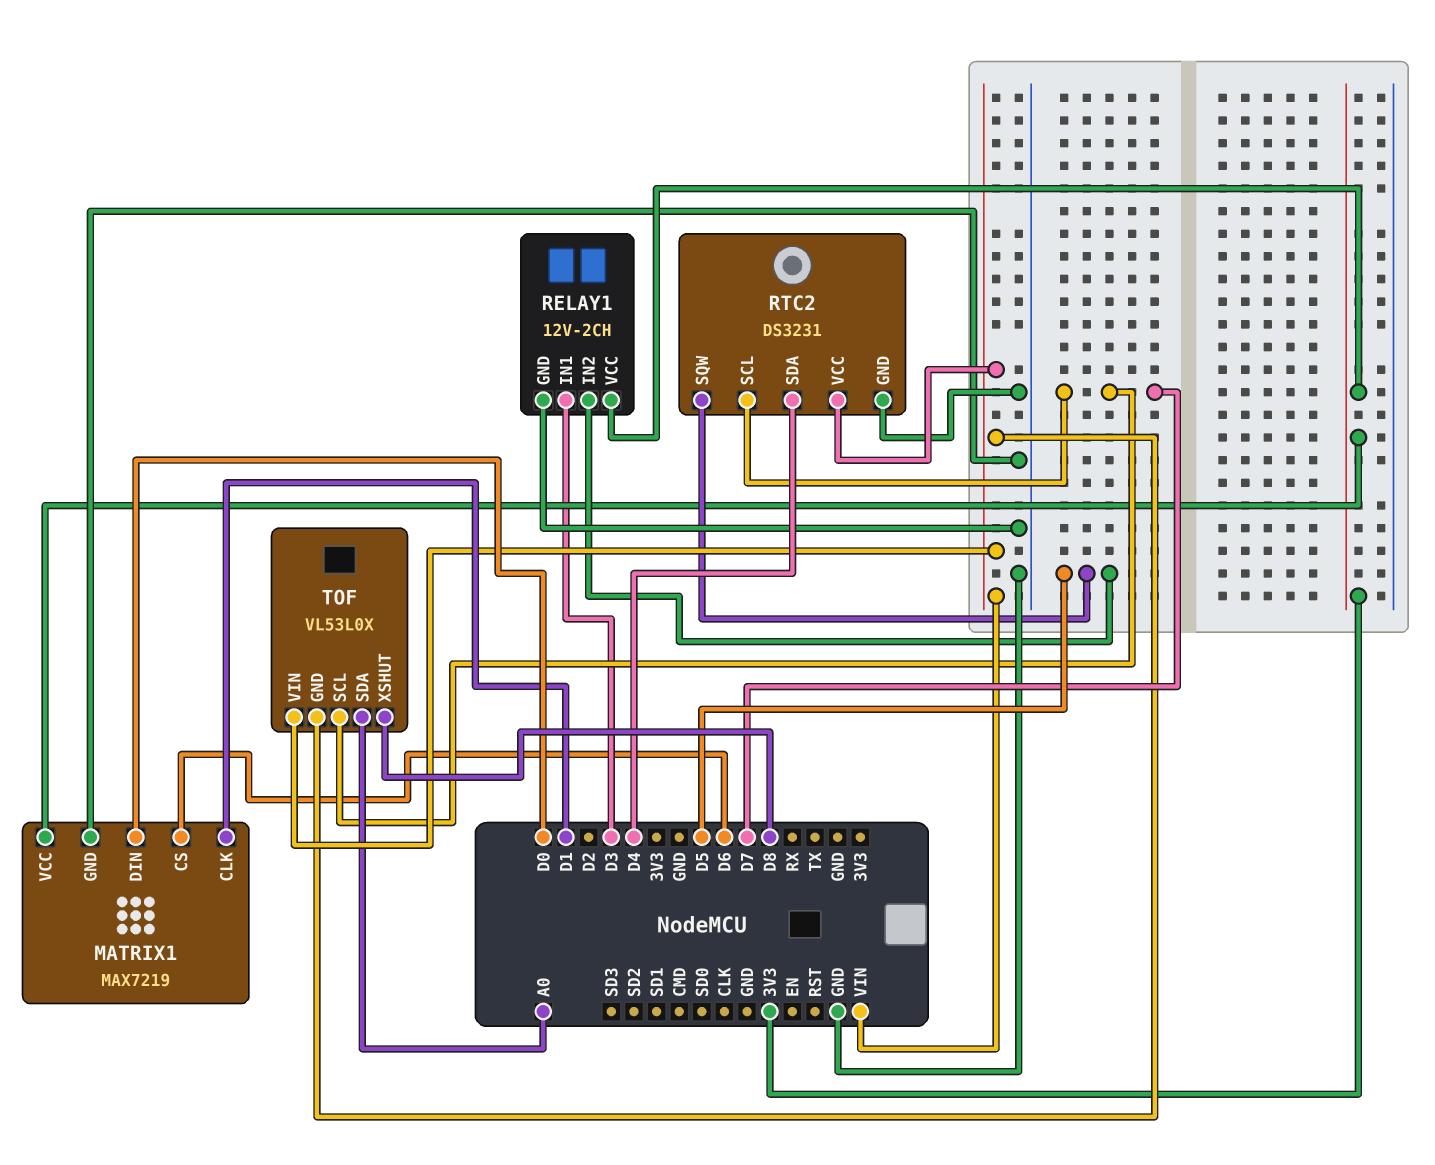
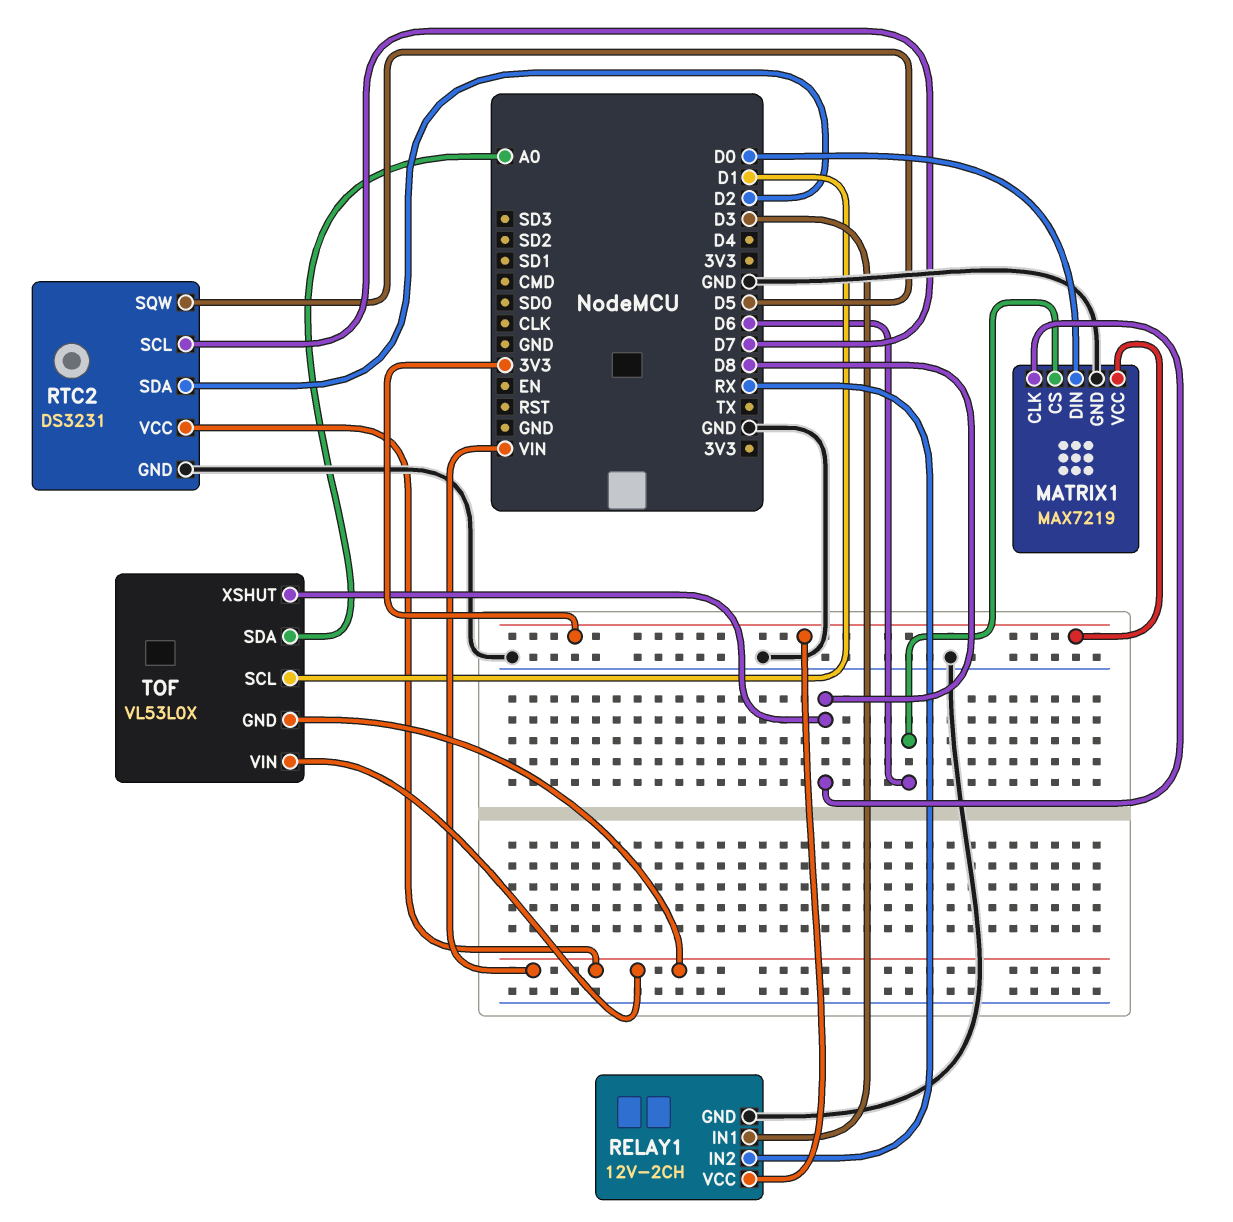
MATRIX1 pin CLK: D1 -> D8
RELAY1 pin IN2: D5 -> RX
RTC2 pin SDA: D4 -> D2
TOF pin SCL: D7 -> D1

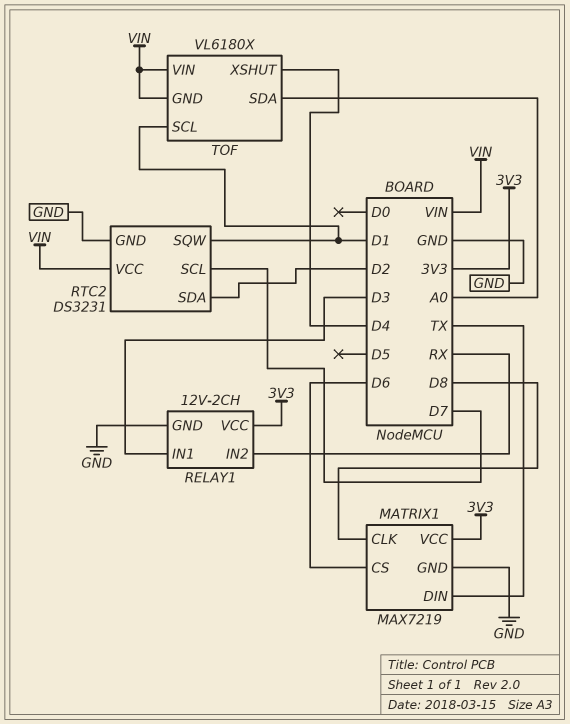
MATRIX1 pin DIN: D0 -> TX
RTC2 pin SQW: D5 -> D1
TOF: VL53L0X -> VL6180X
TOF pin XSHUT: D8 -> D4

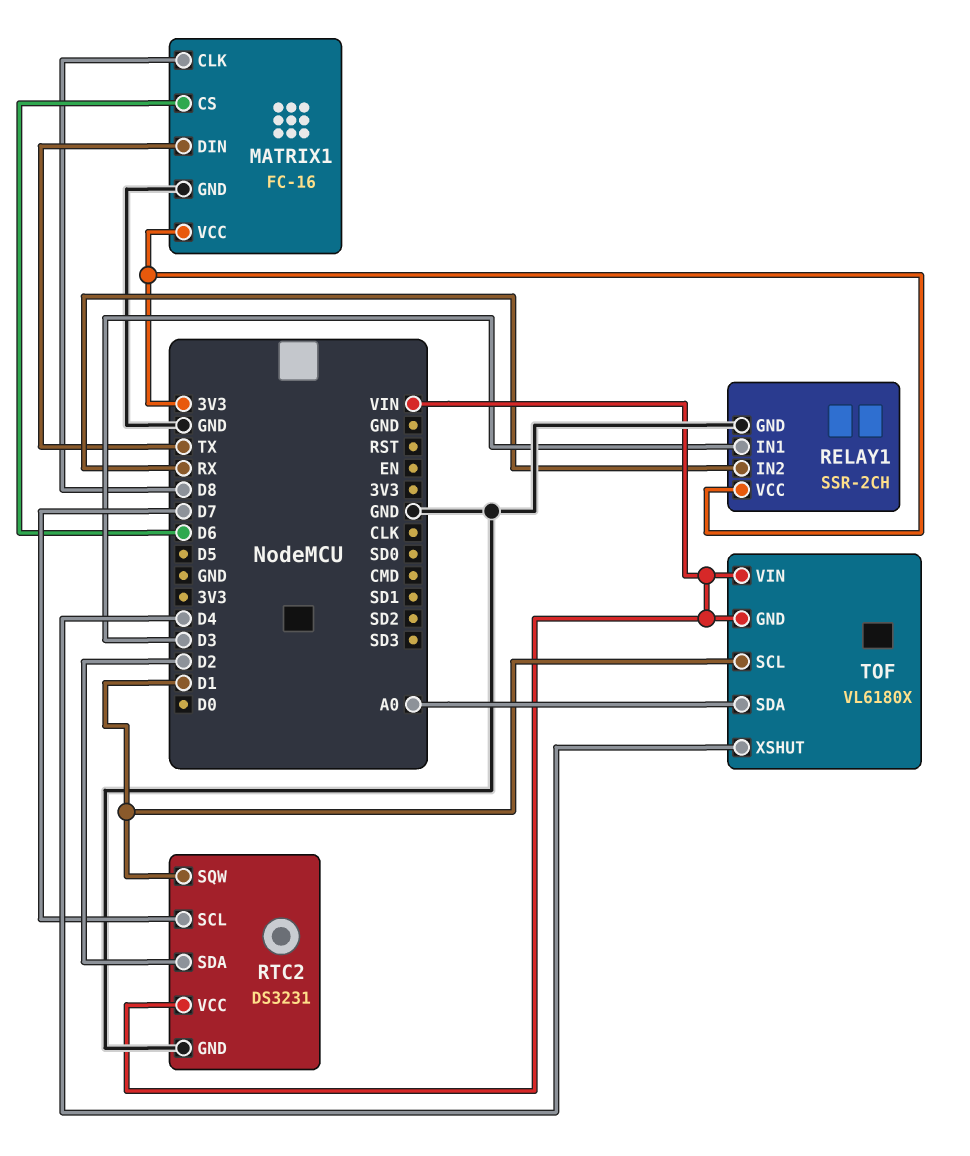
MATRIX1: MAX7219 -> FC-16
RELAY1: 12V-2CH -> SSR-2CH

